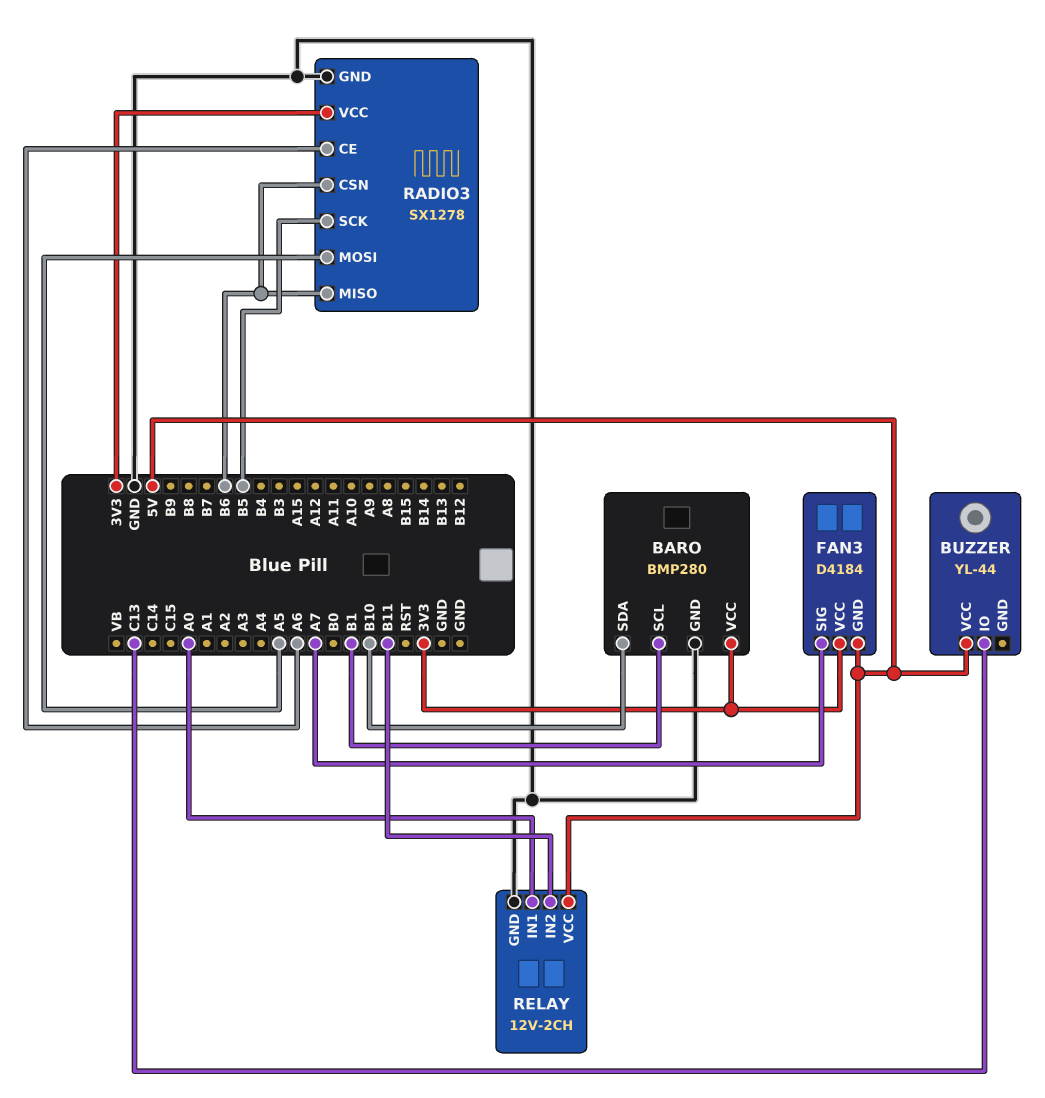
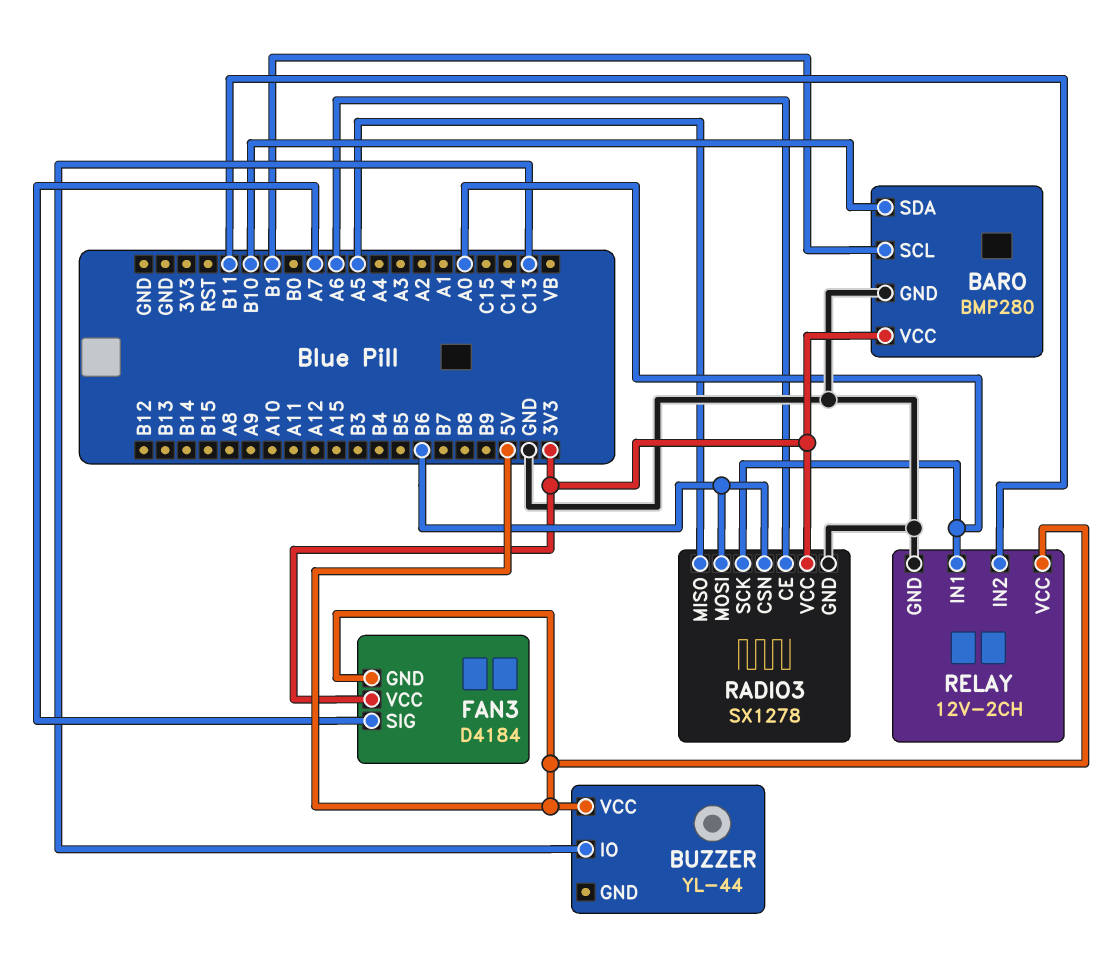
RADIO3 pin MISO: B6 -> A5
RADIO3 pin MOSI: A5 -> B6
RADIO3 pin SCK: B5 -> A0

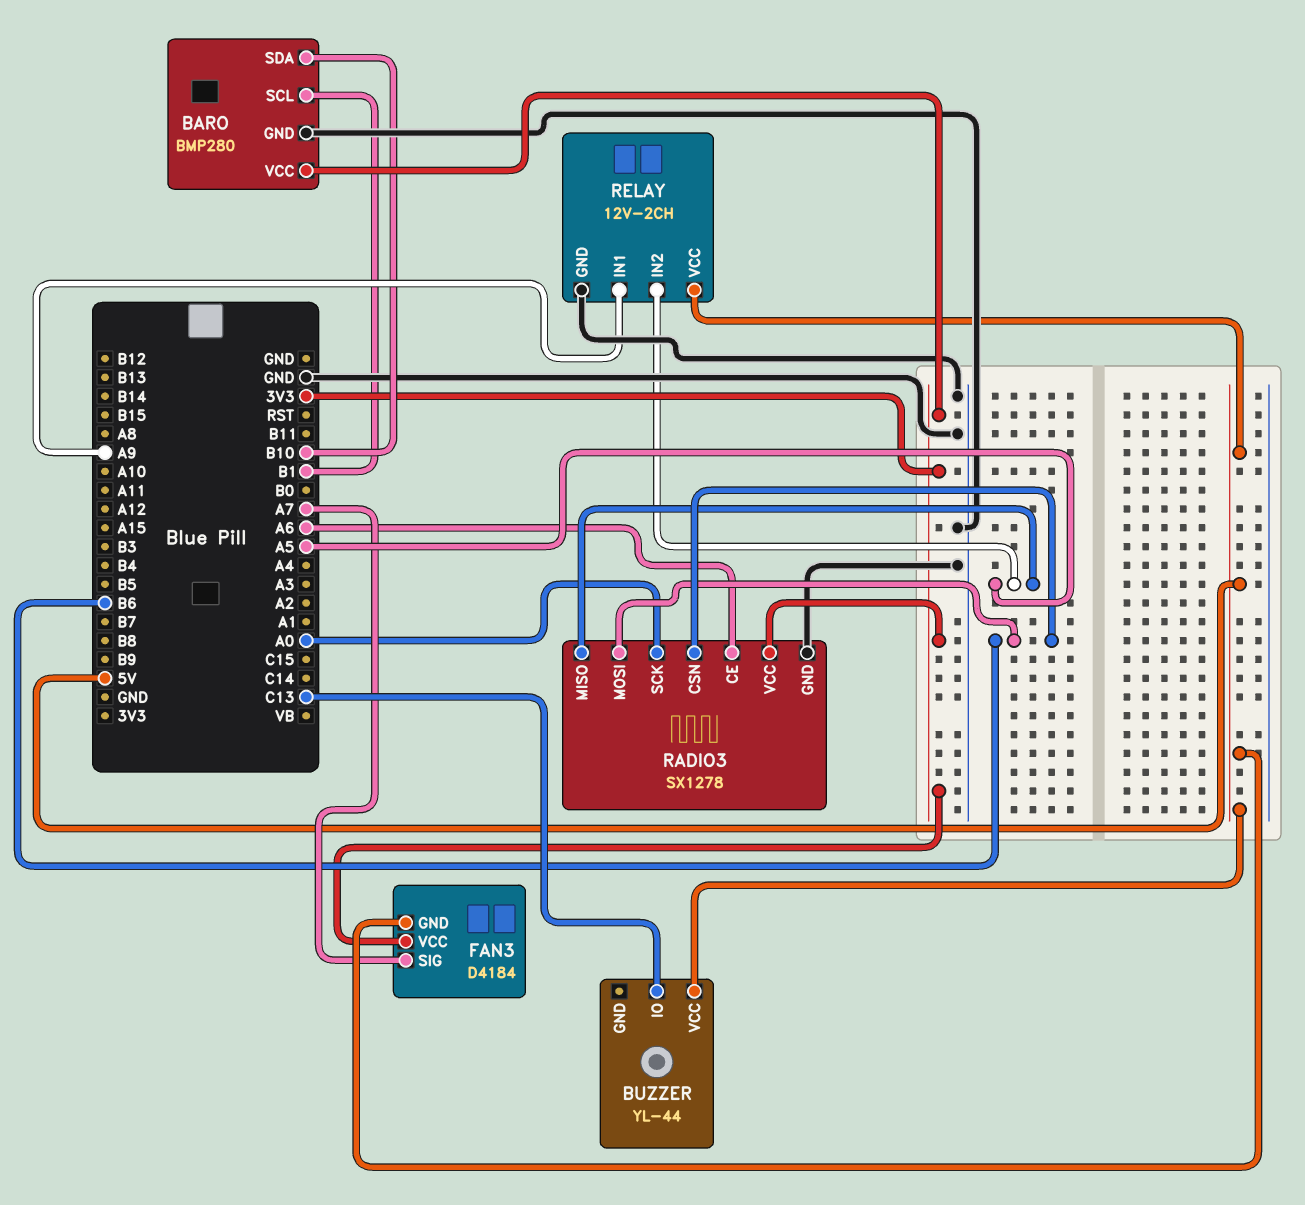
RELAY pin IN1: A0 -> A9
RELAY pin IN2: B11 -> A5

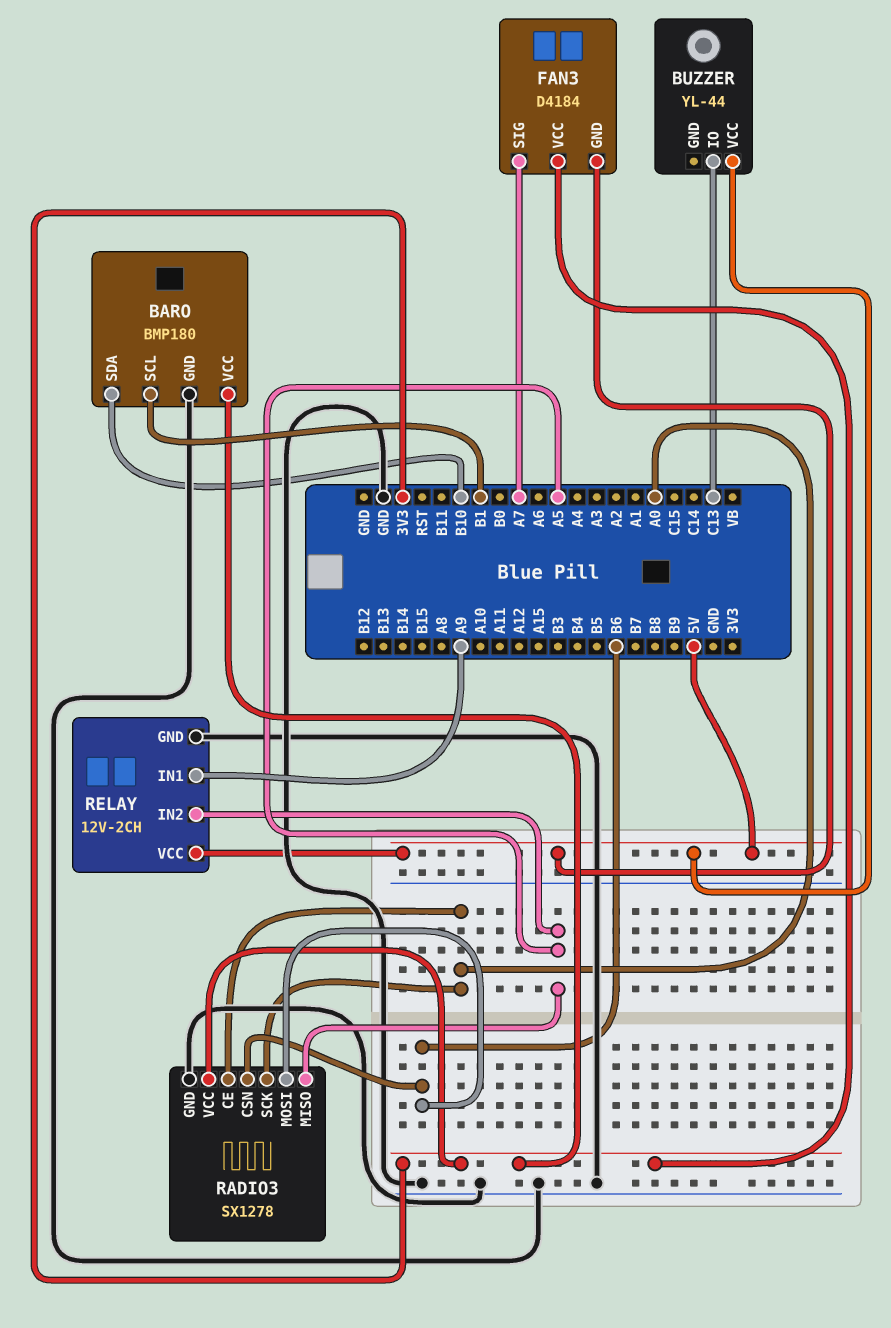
BARO: BMP280 -> BMP180
RADIO3 pin CE: A6 -> A0

